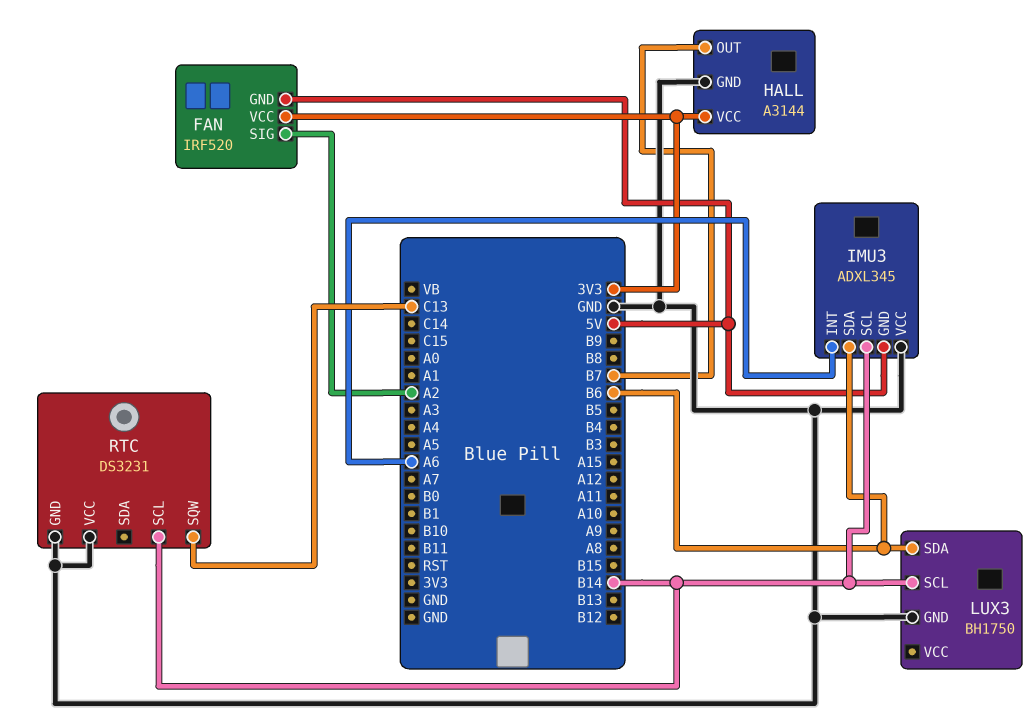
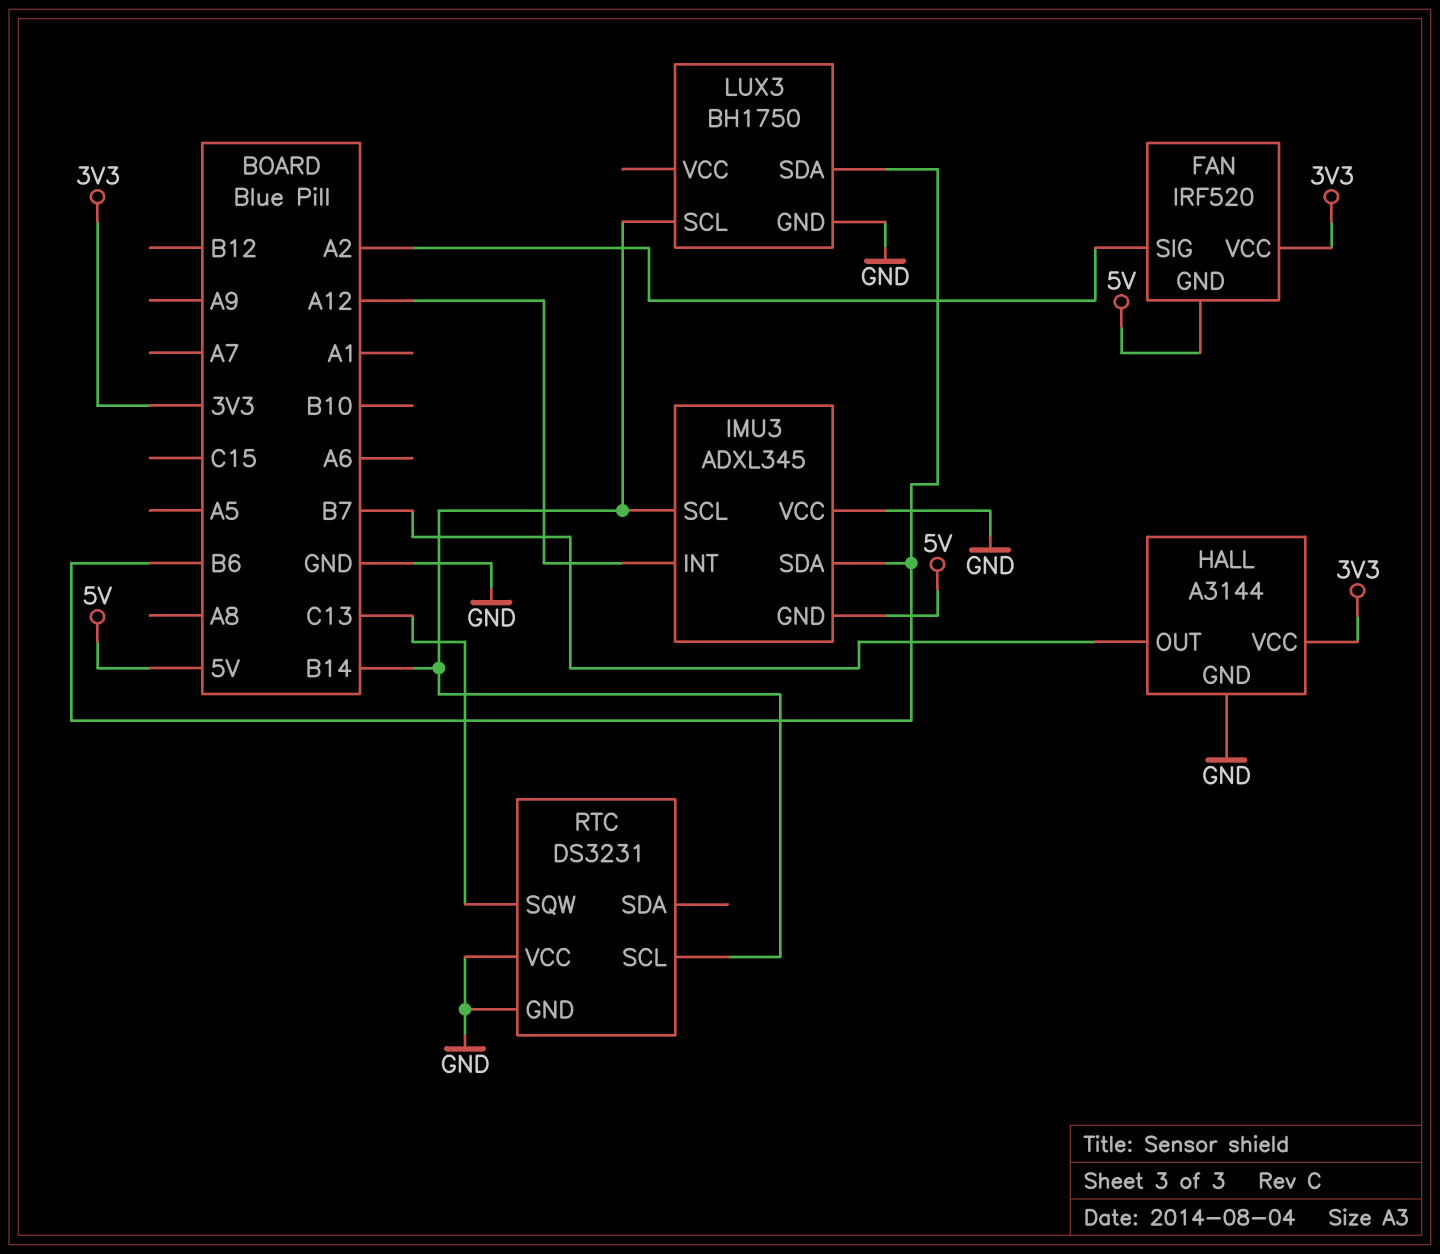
IMU3 pin INT: A6 -> A12

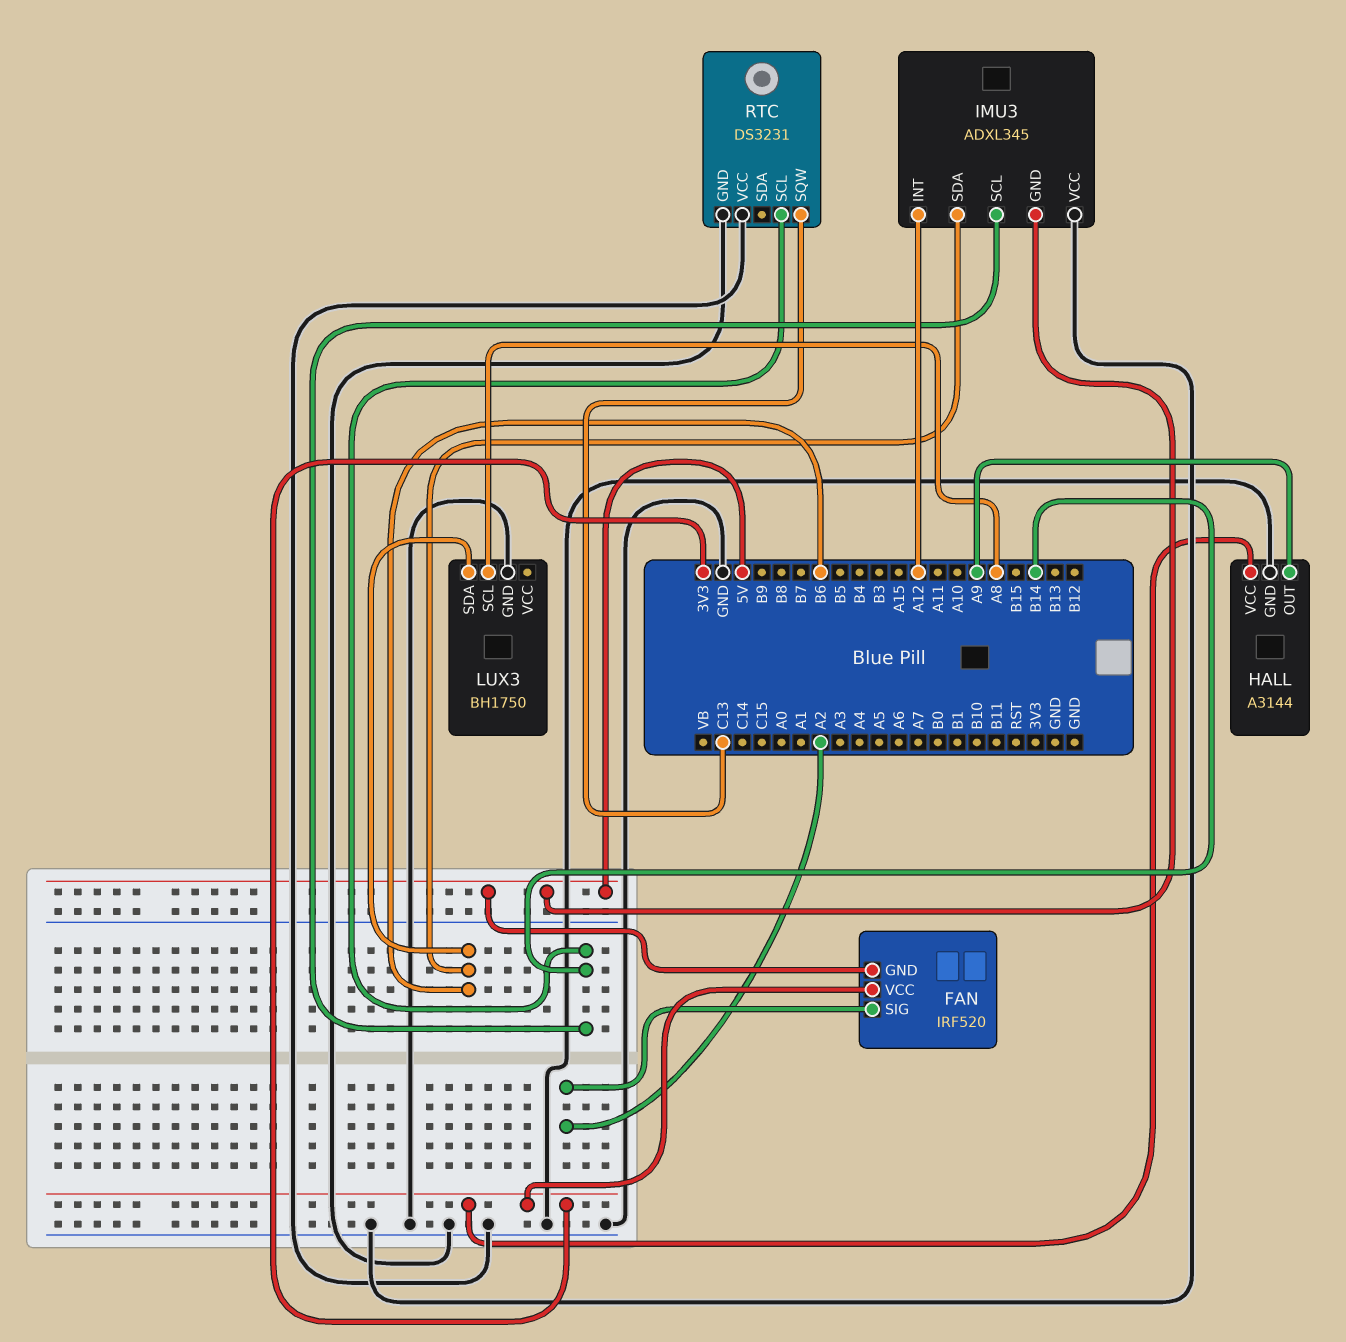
HALL pin OUT: B7 -> A9
LUX3 pin SCL: B14 -> A8

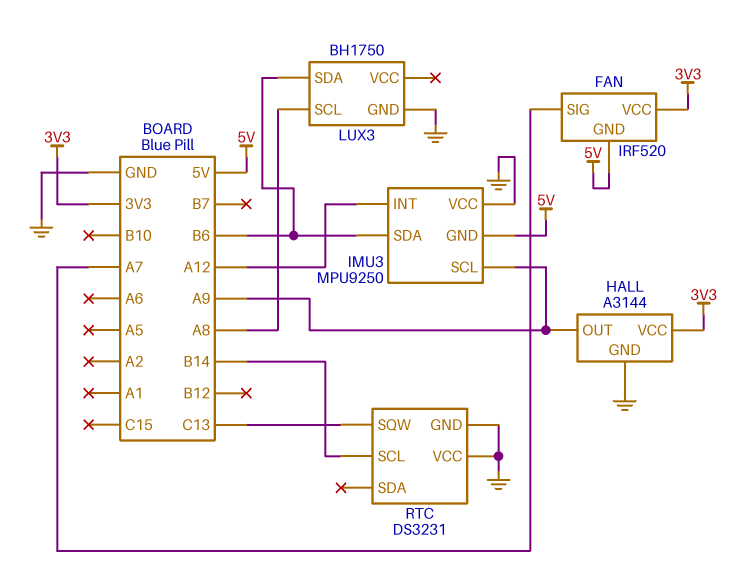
FAN pin SIG: A2 -> A7
IMU3: ADXL345 -> MPU9250
IMU3 pin SCL: B14 -> A9

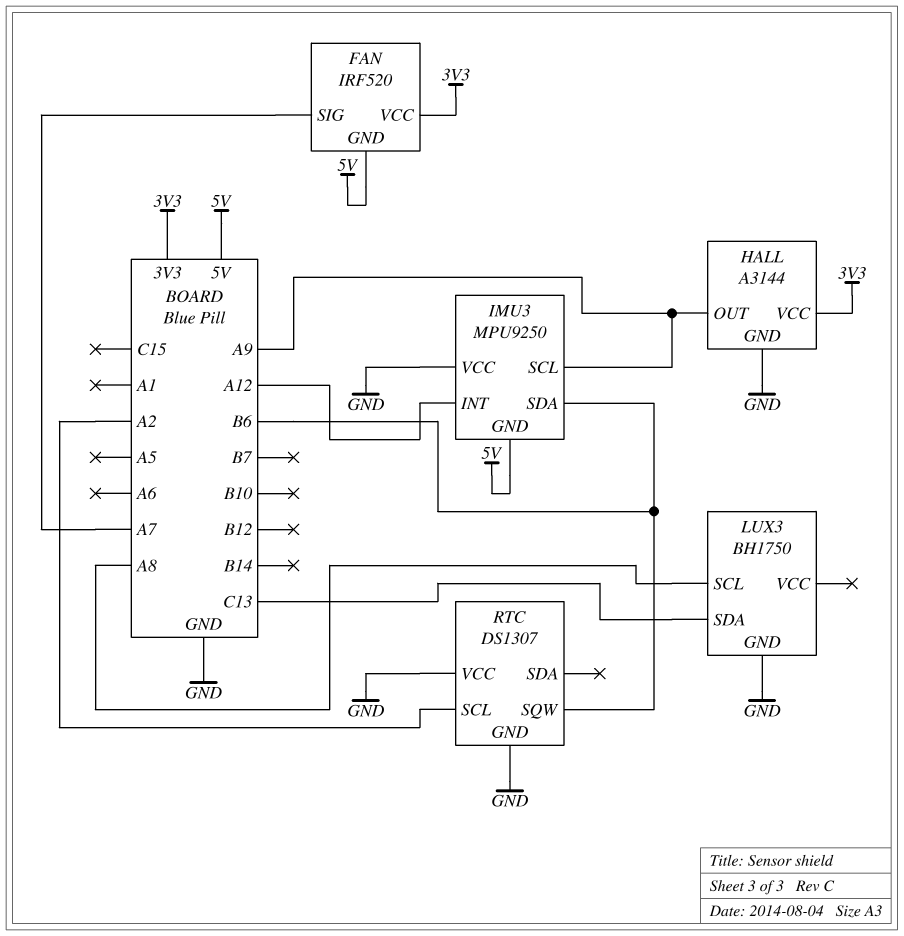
LUX3 pin SDA: B6 -> C13
RTC: DS3231 -> DS1307
RTC pin SCL: B14 -> A2
RTC pin SQW: C13 -> B6

